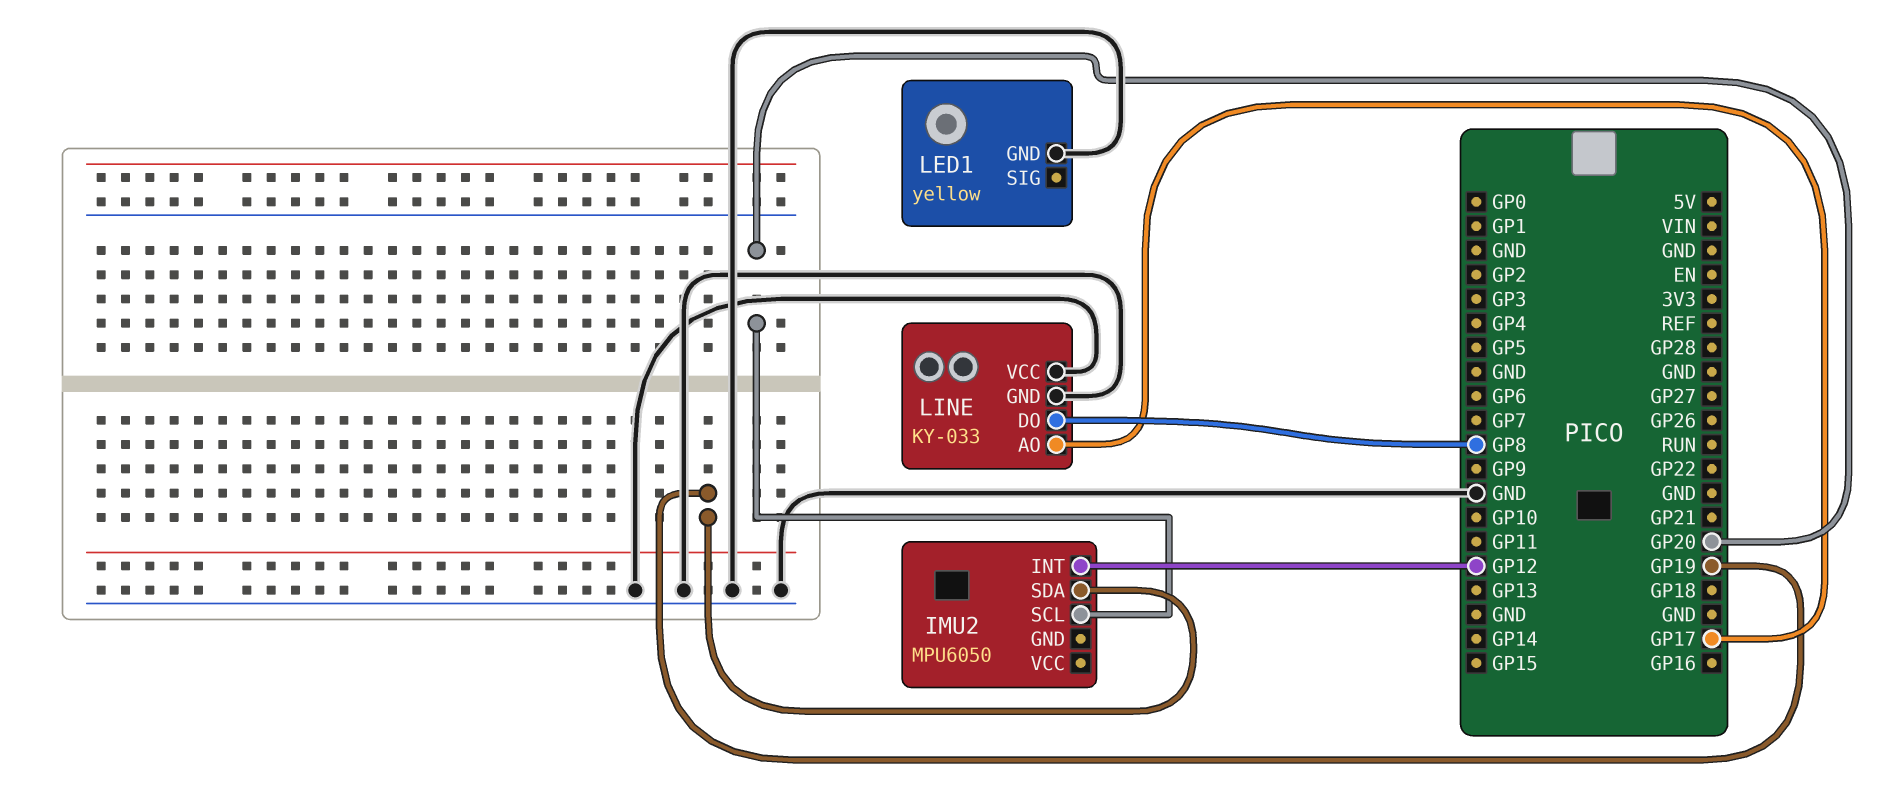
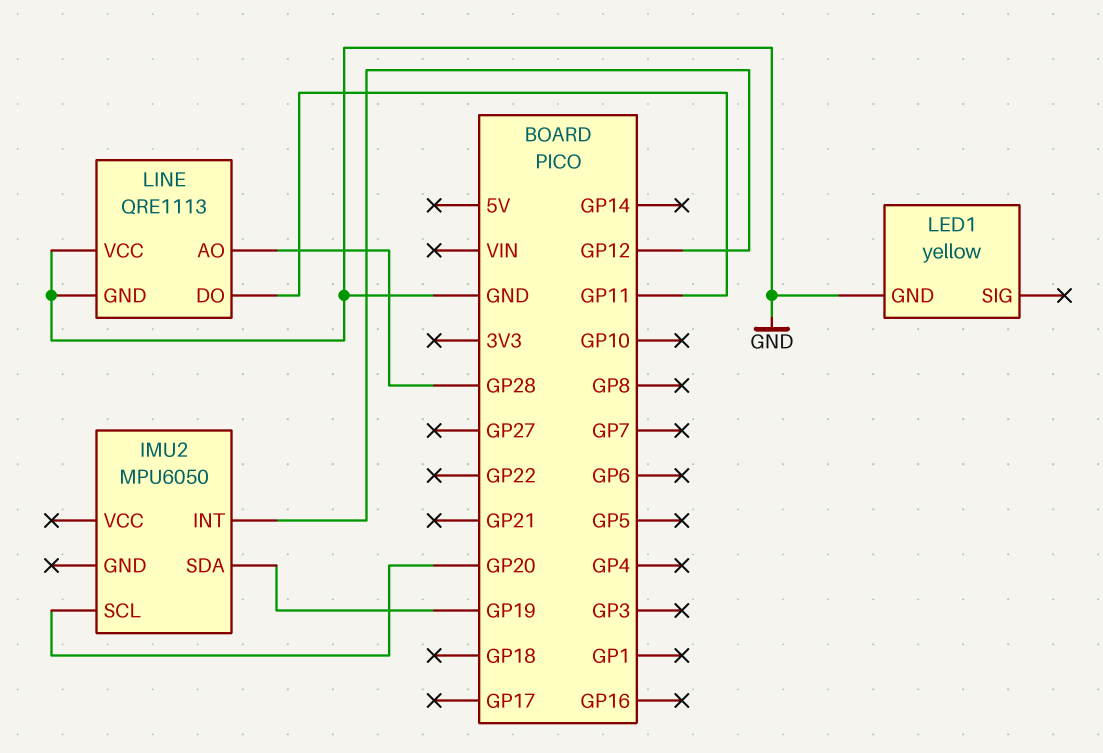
LINE: KY-033 -> QRE1113
LINE pin AO: GP17 -> GP28
LINE pin DO: GP8 -> GP11

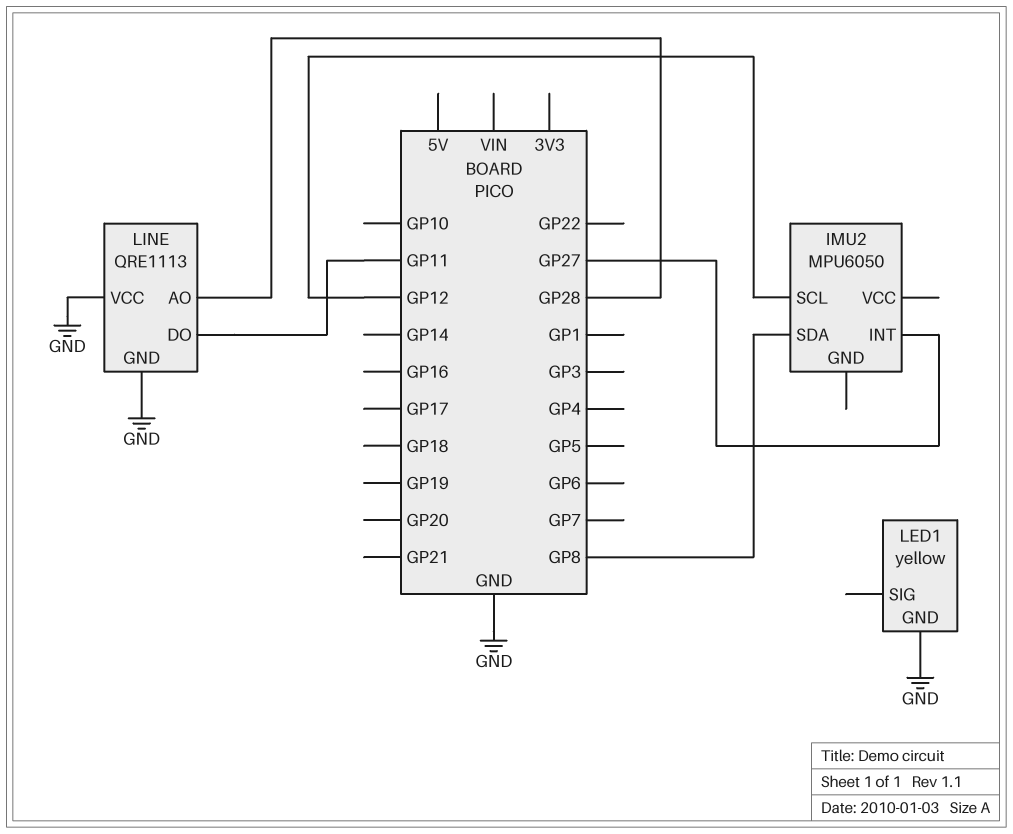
IMU2 pin INT: GP12 -> GP27
IMU2 pin SCL: GP20 -> GP12
IMU2 pin SDA: GP19 -> GP8

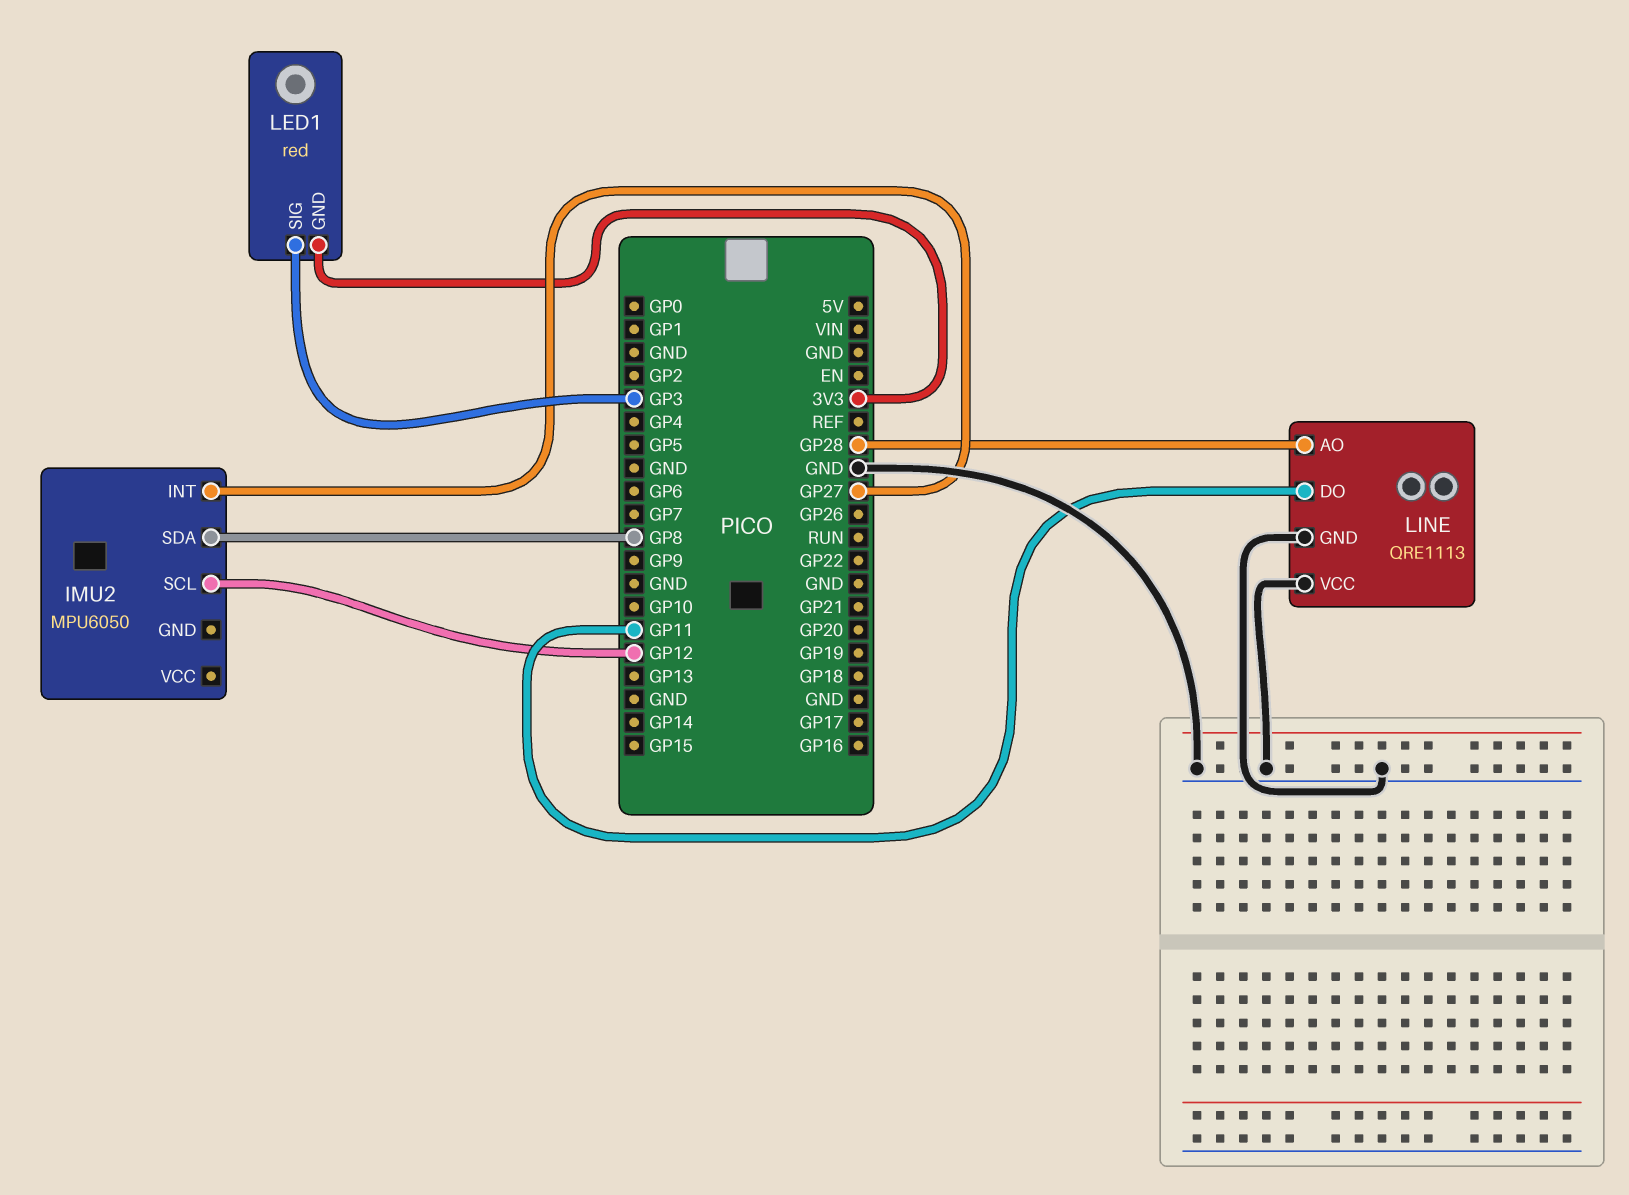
LED1: yellow -> red
LED1 pin GND: GND -> 3V3
LED1 pin SIG: none -> GP3

